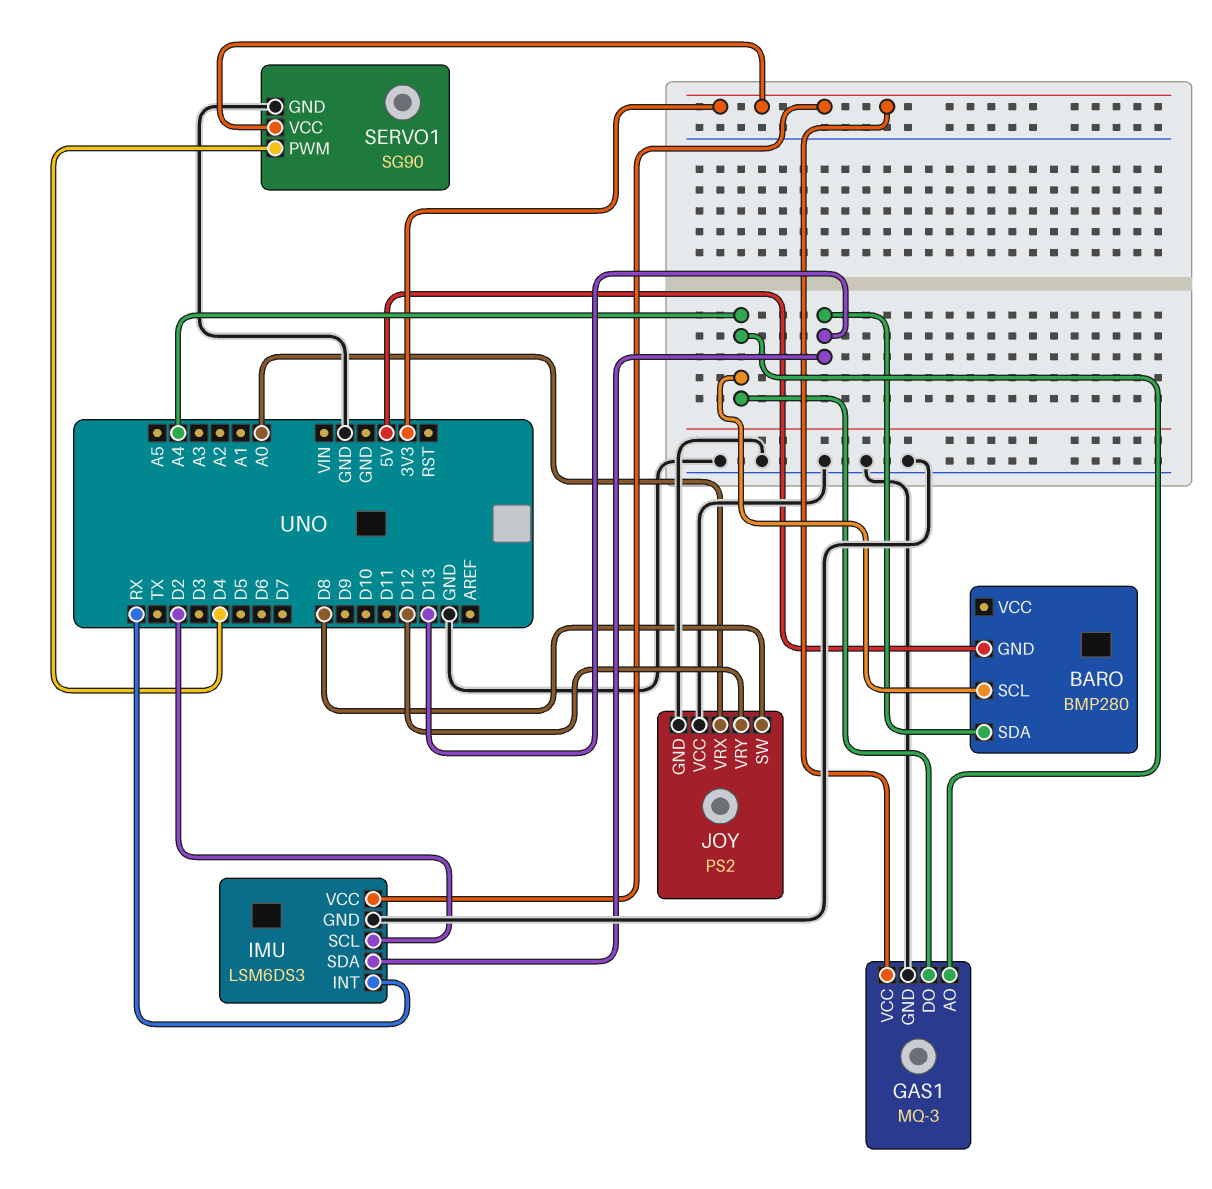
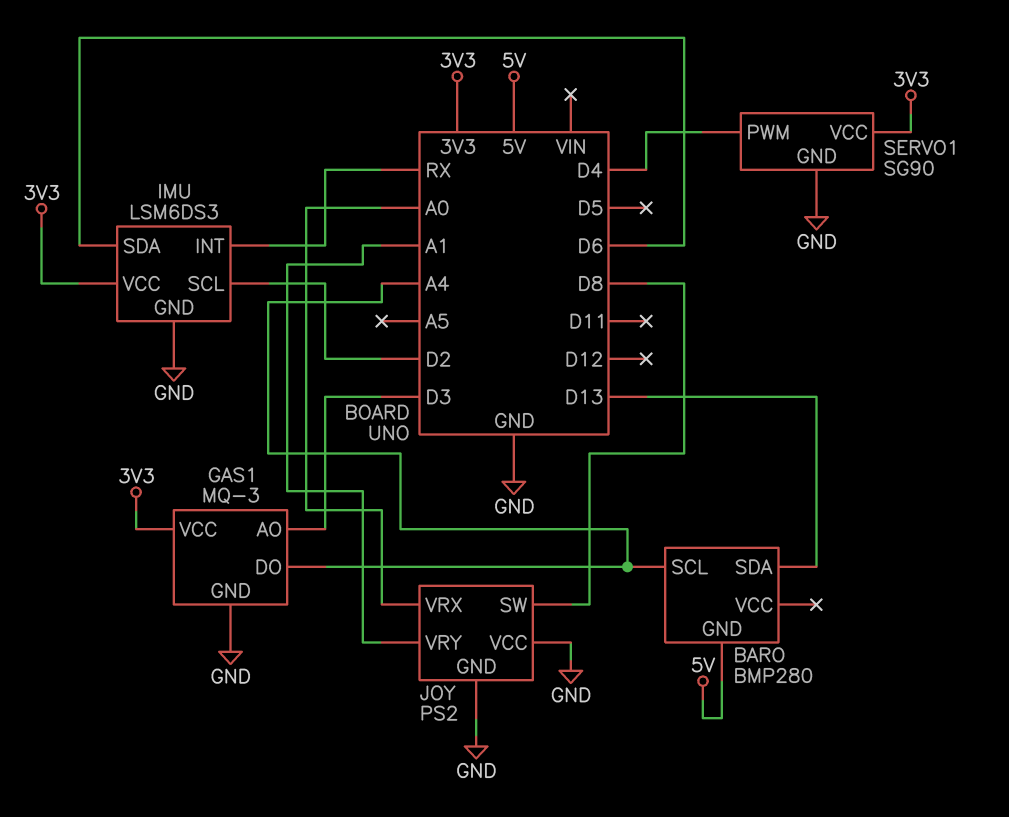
GAS1 pin AO: A4 -> D3
IMU pin SDA: D13 -> D6
JOY pin VRY: D12 -> A1

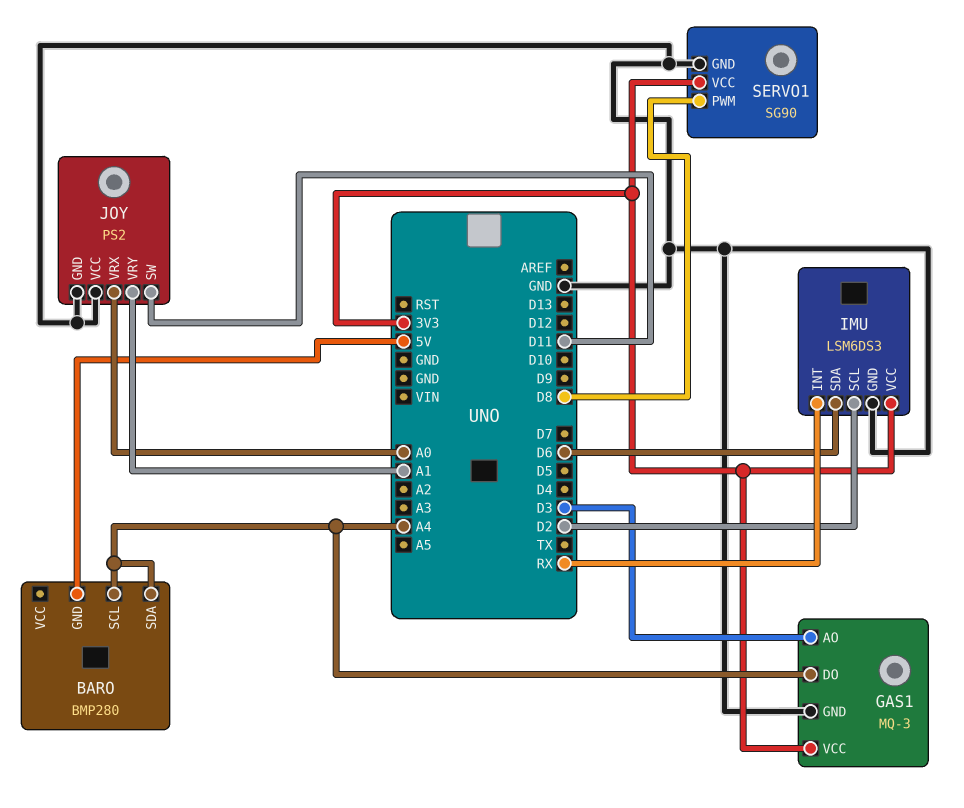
BARO pin SDA: D13 -> A4
JOY pin SW: D8 -> D11
SERVO1 pin PWM: D4 -> D8

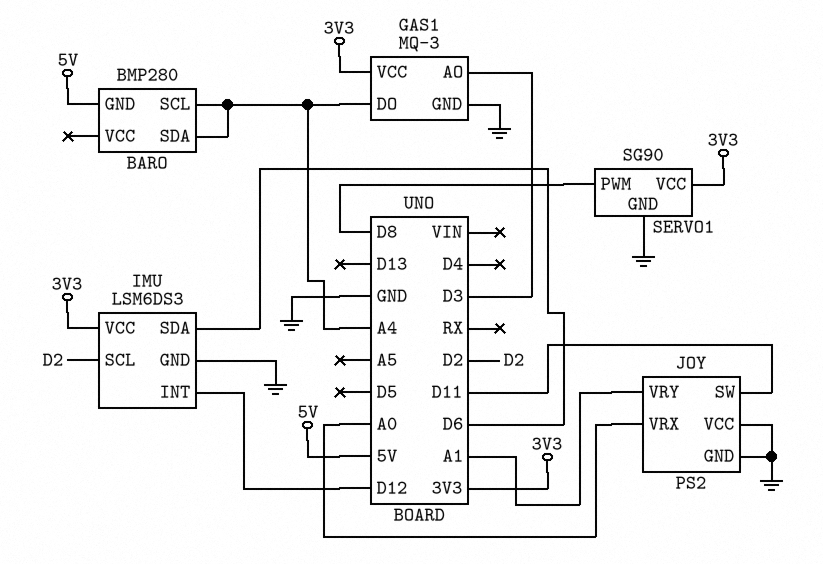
IMU pin INT: RX -> D12

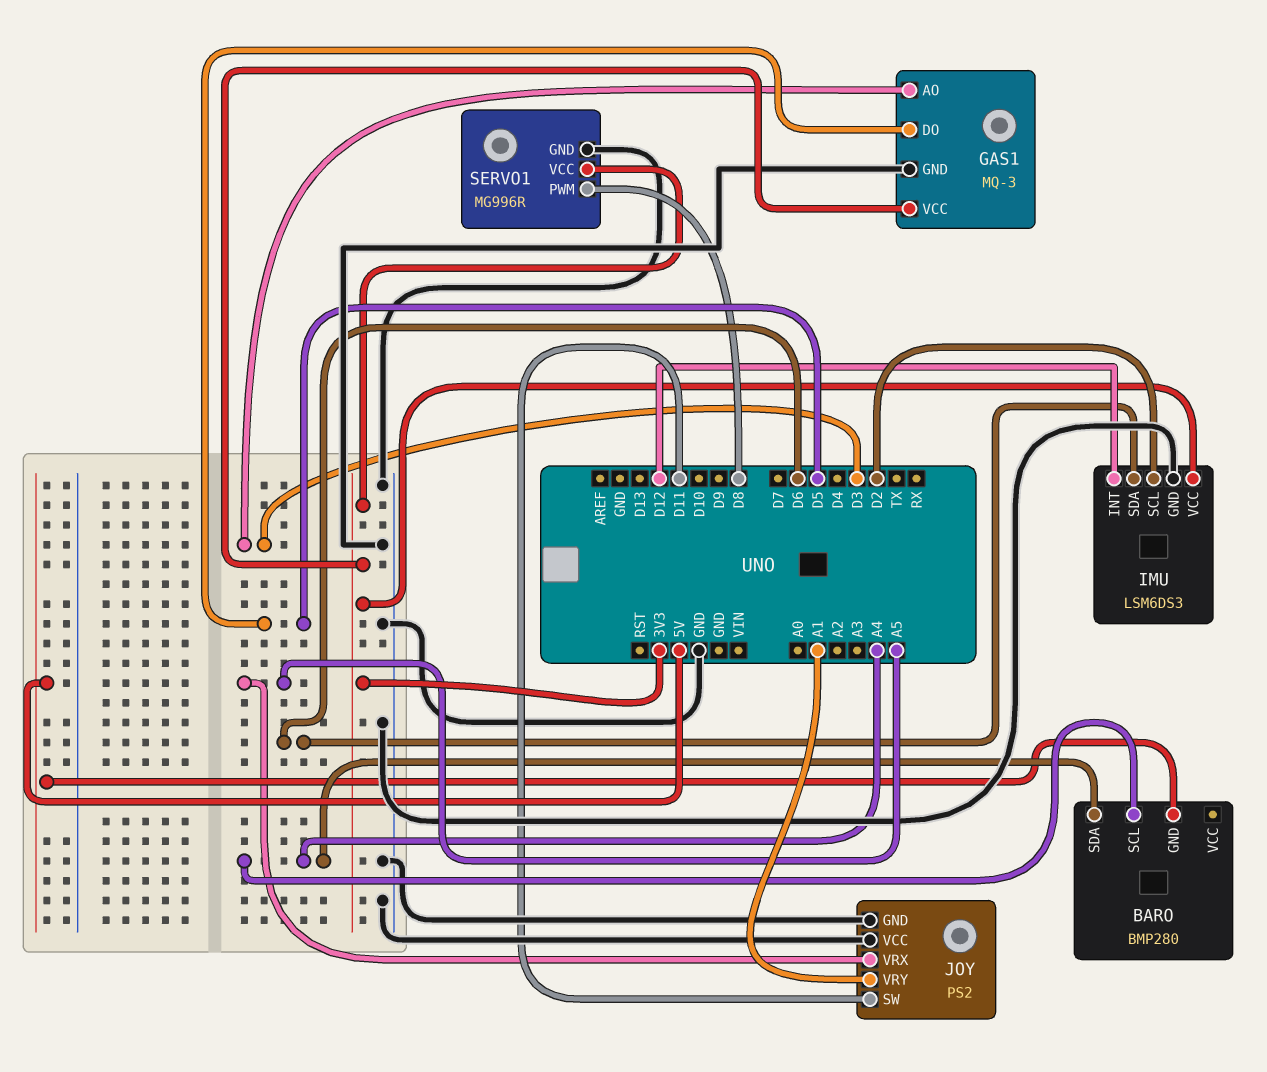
GAS1 pin DO: A4 -> D5
JOY pin VRX: A0 -> A5
SERVO1: SG90 -> MG996R

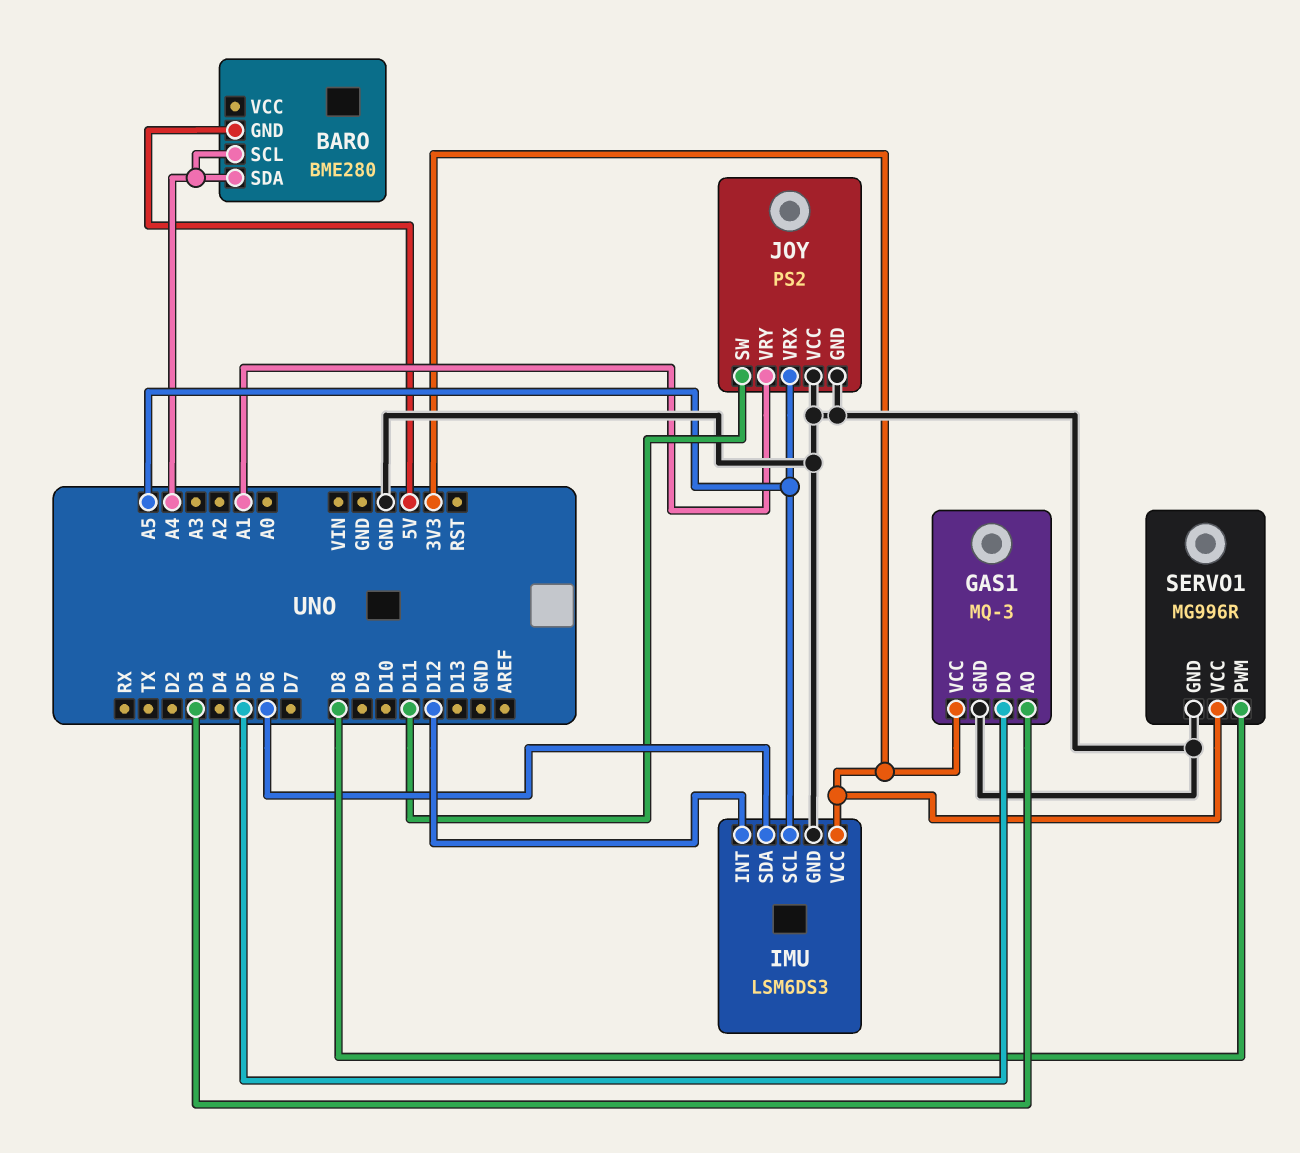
BARO: BMP280 -> BME280
IMU pin SCL: D2 -> A5

